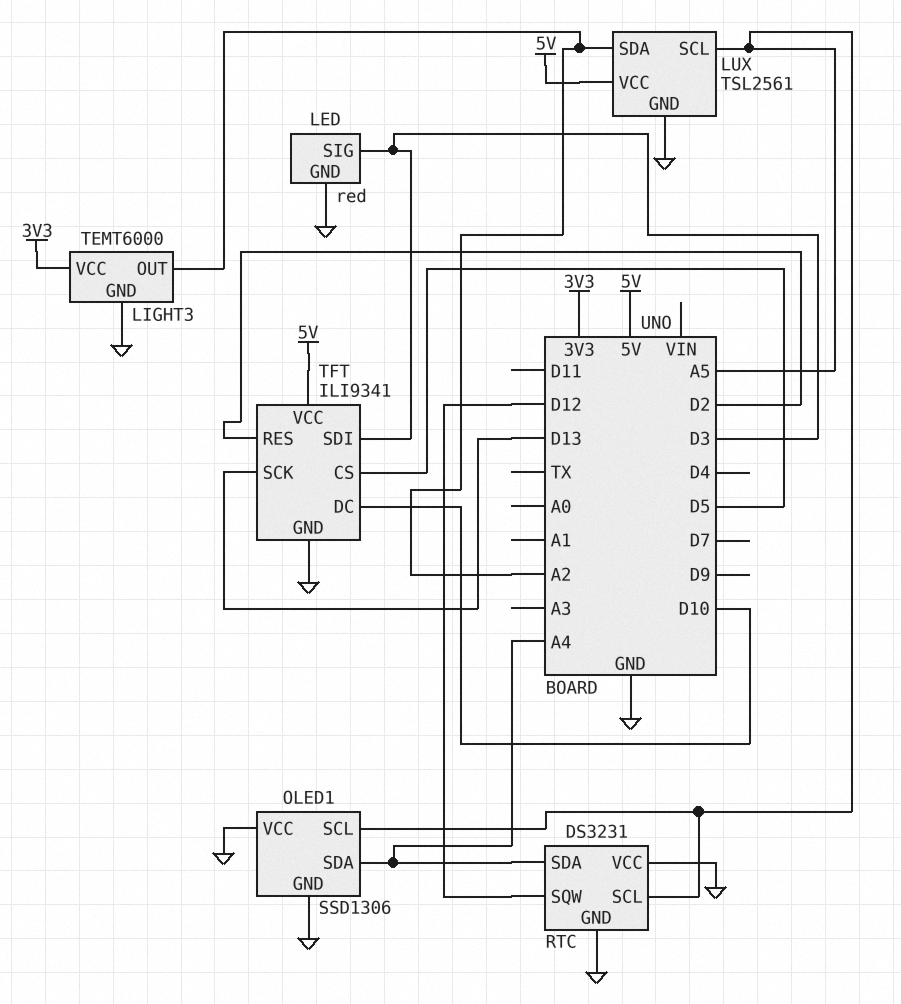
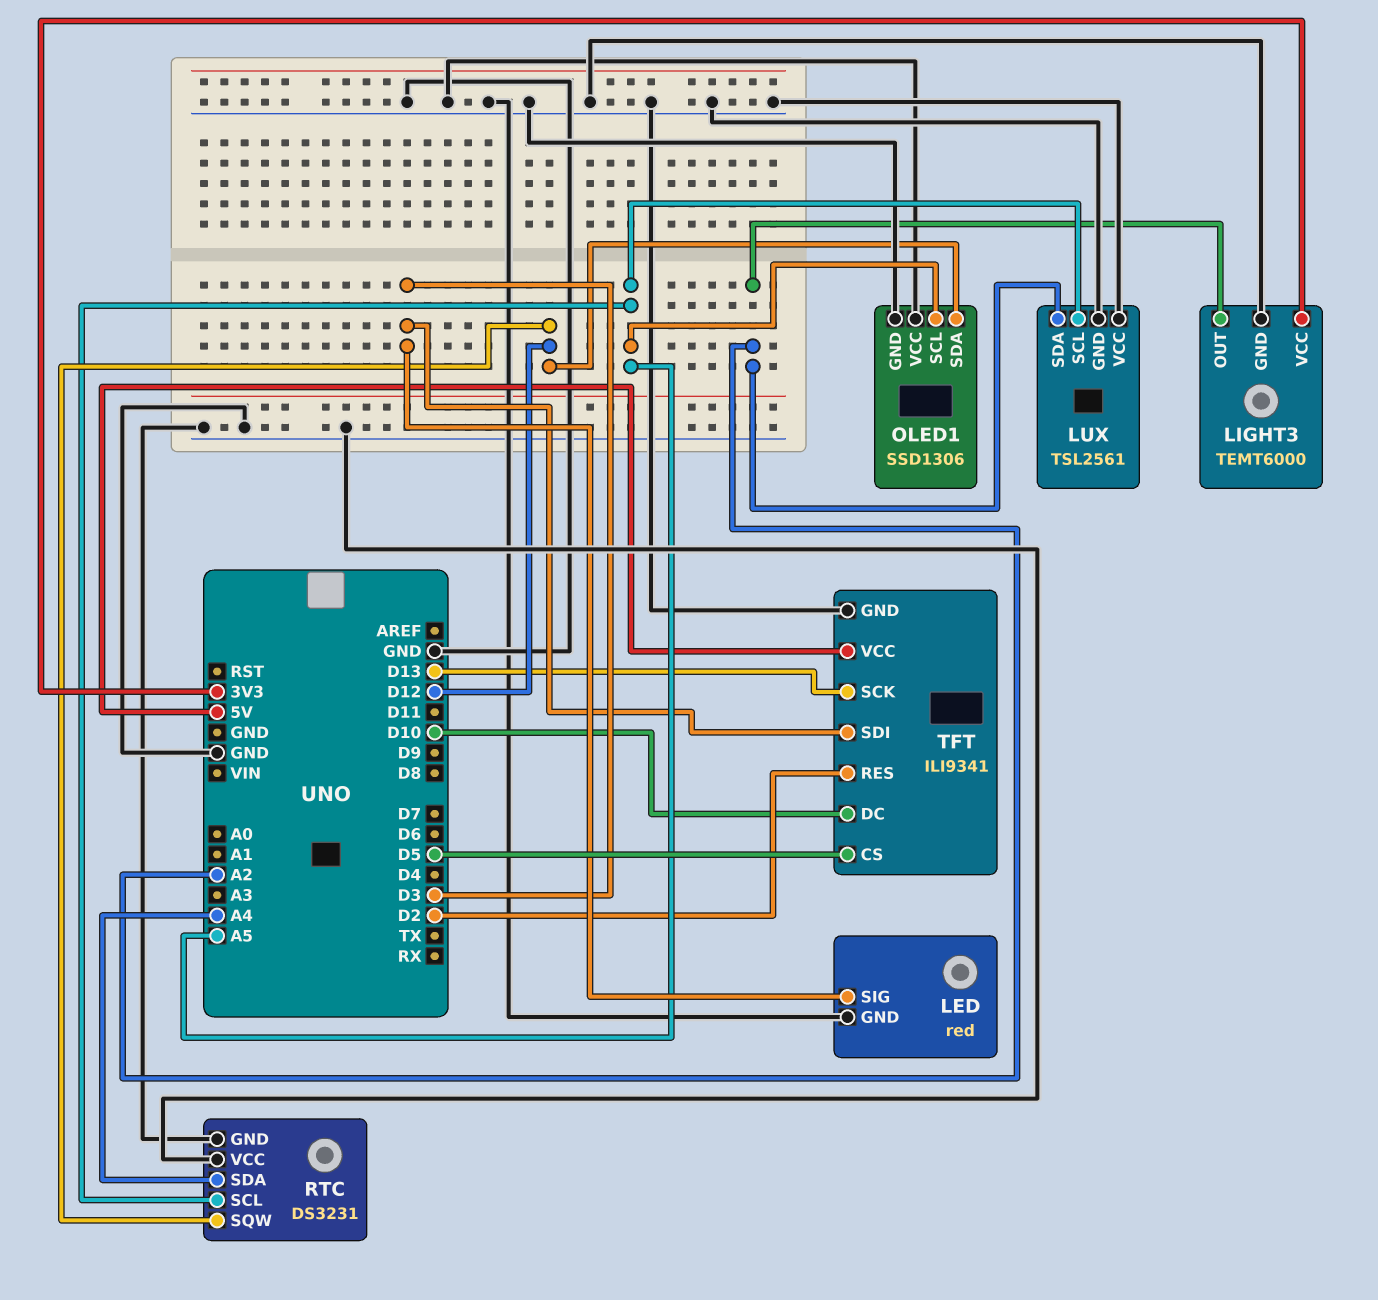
LUX pin VCC: 5V -> GND
OLED1 pin SDA: A4 -> D12

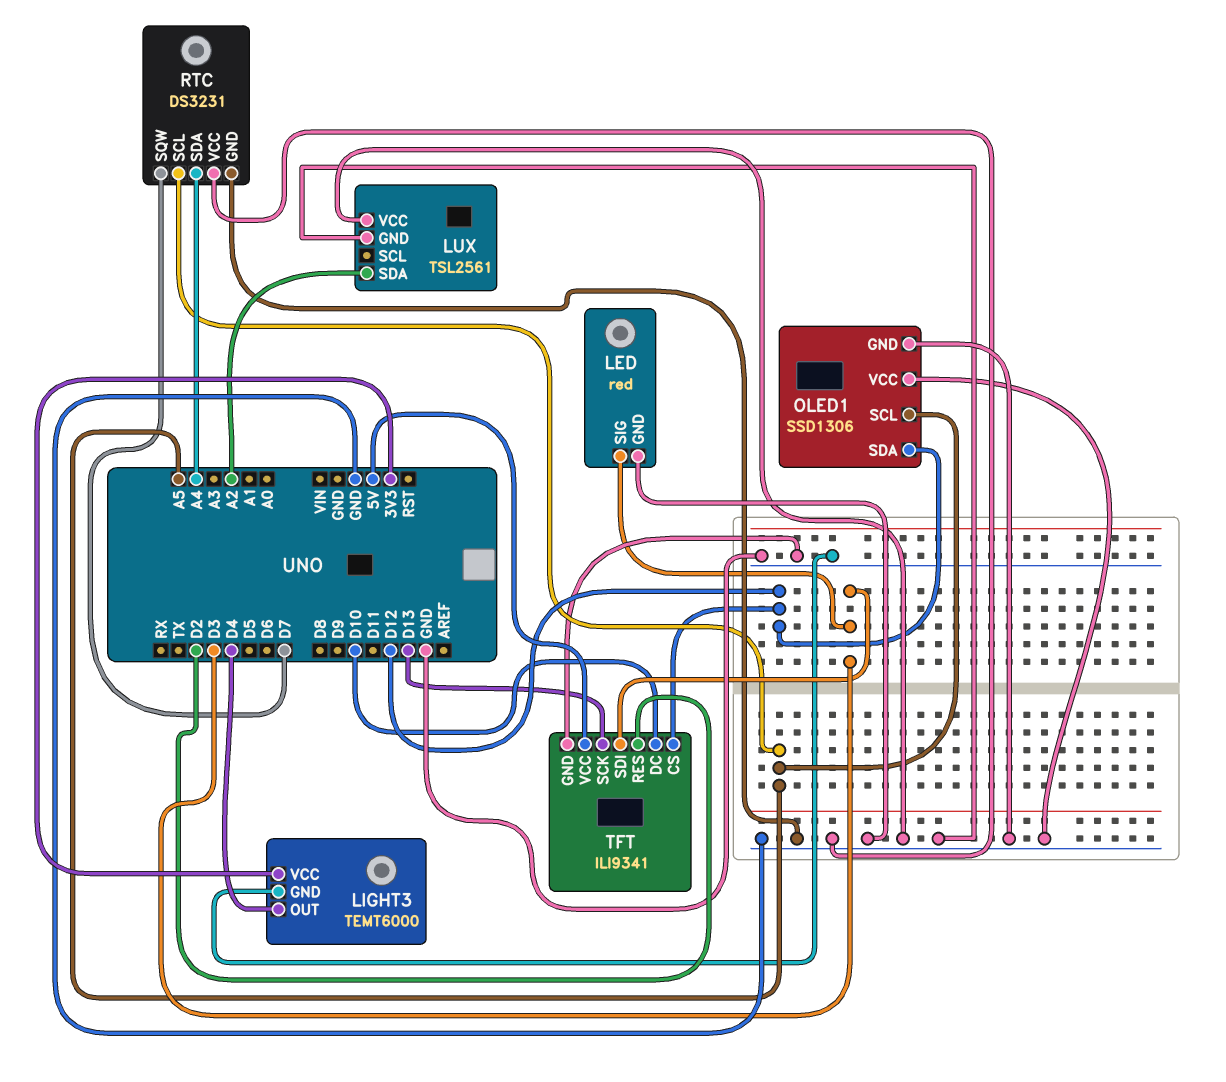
LIGHT3 pin OUT: A2 -> D4
LUX pin SCL: A5 -> none
RTC pin SQW: D12 -> D7
TFT pin CS: D5 -> D12

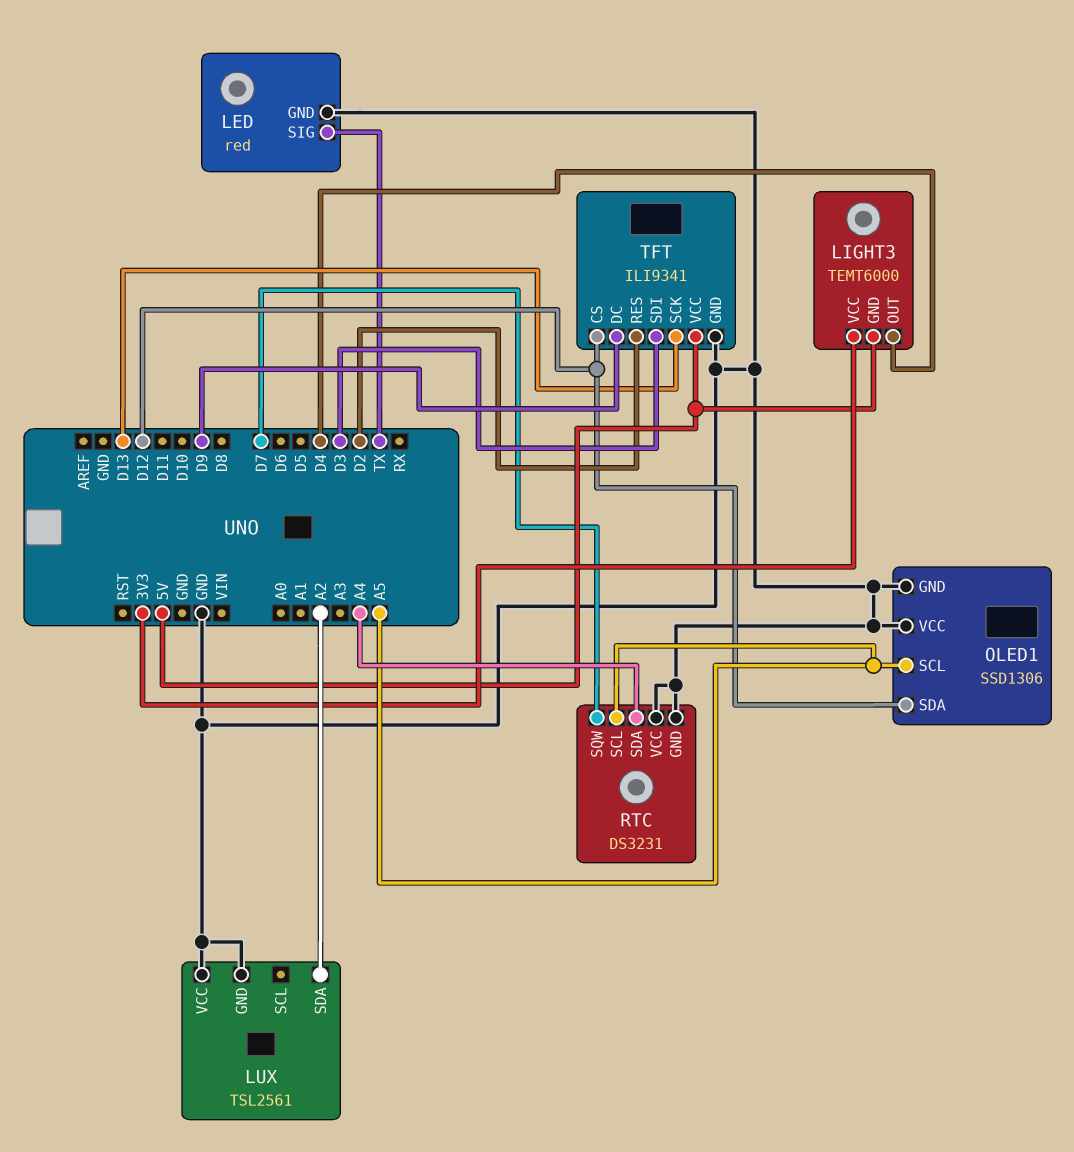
LED pin SIG: D3 -> TX
LIGHT3 pin GND: GND -> 5V
TFT pin DC: D10 -> D9

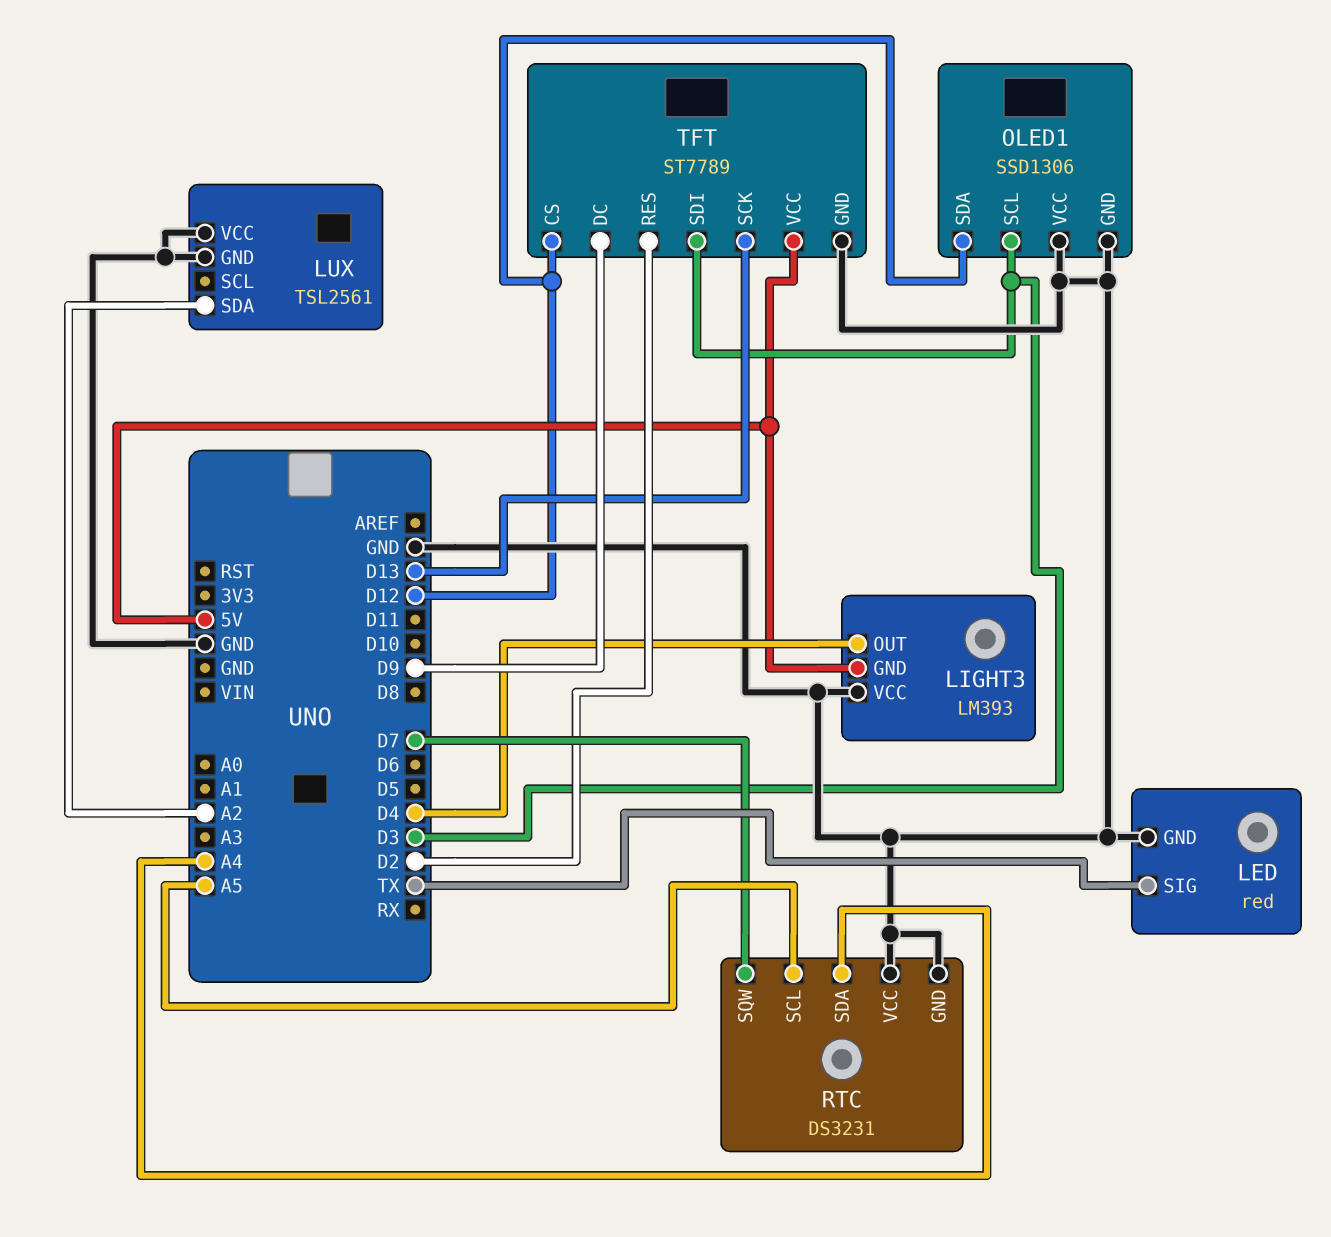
LIGHT3: TEMT6000 -> LM393
LIGHT3 pin VCC: 3V3 -> GND
OLED1 pin SCL: A5 -> D3
TFT: ILI9341 -> ST7789

